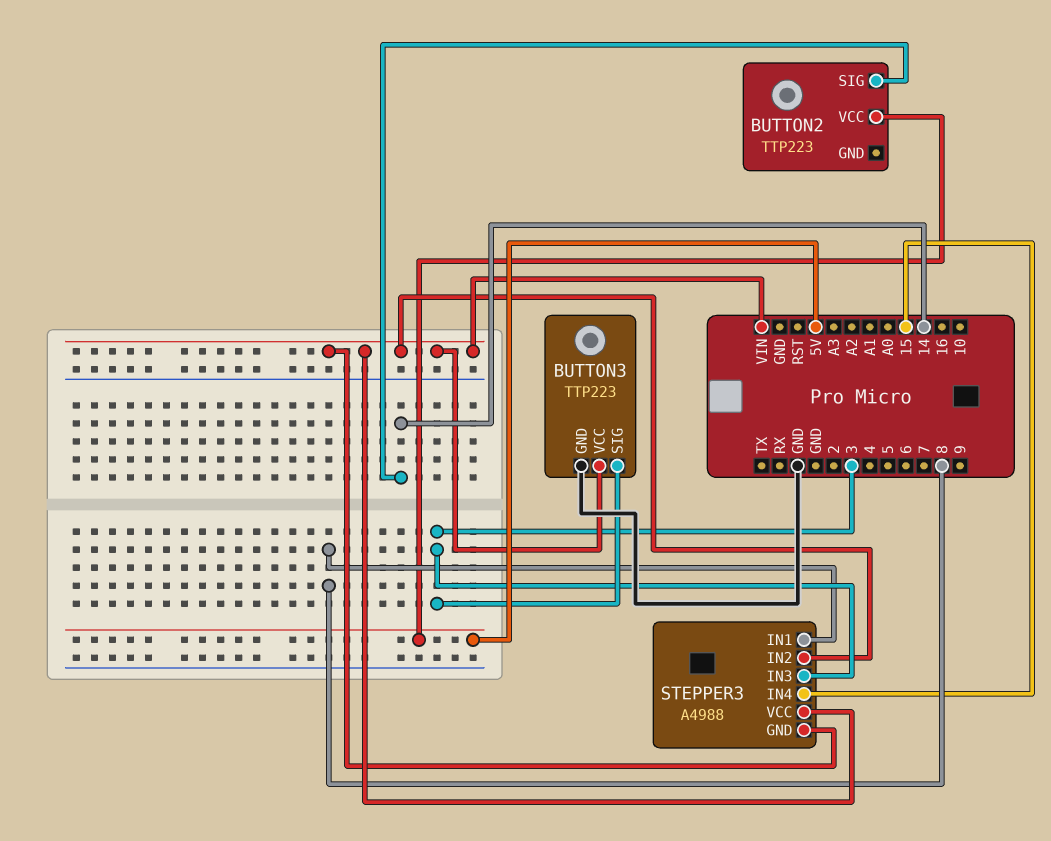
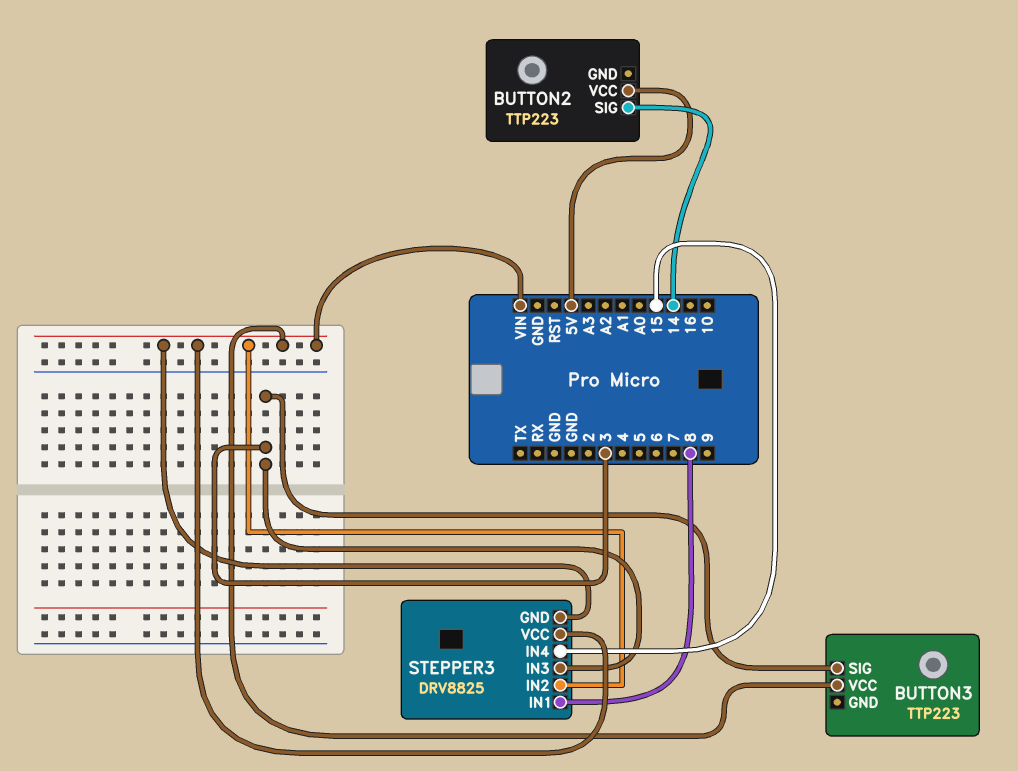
BUTTON3 pin GND: GND -> none
STEPPER3: A4988 -> DRV8825

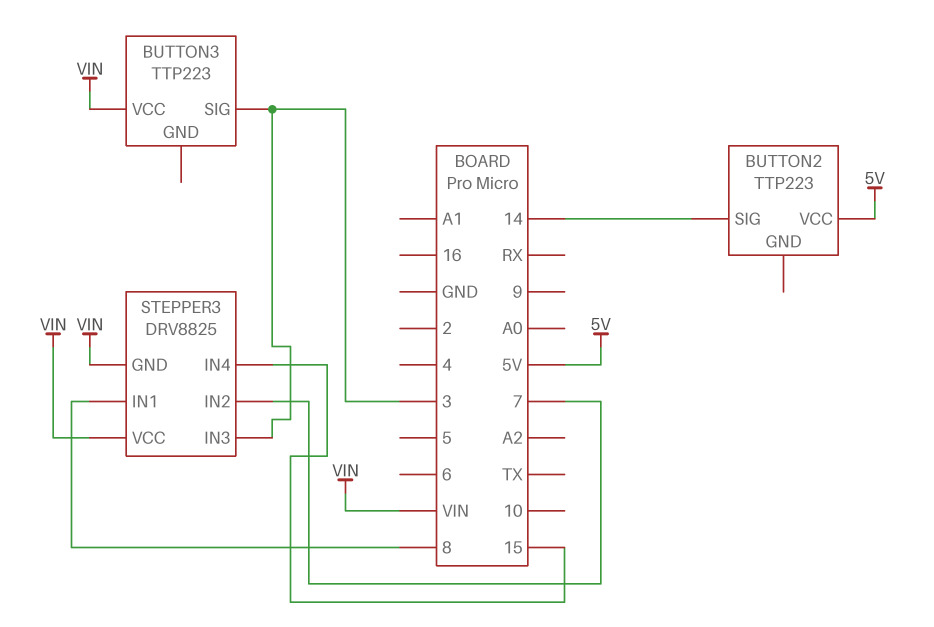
STEPPER3 pin IN2: VIN -> 7

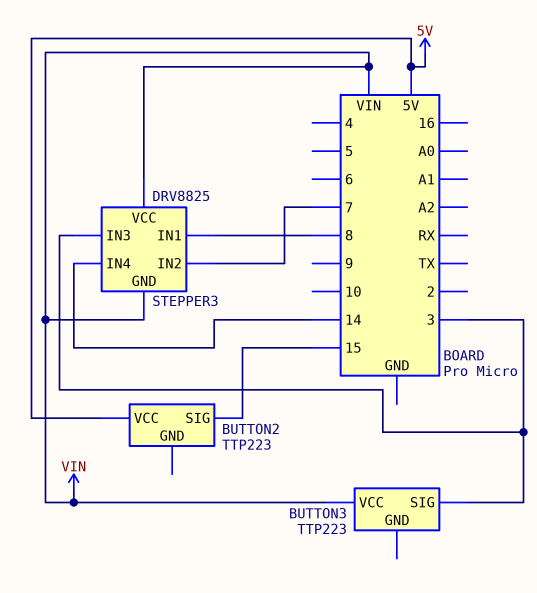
BUTTON2 pin SIG: 14 -> 15
STEPPER3 pin IN4: 15 -> 14

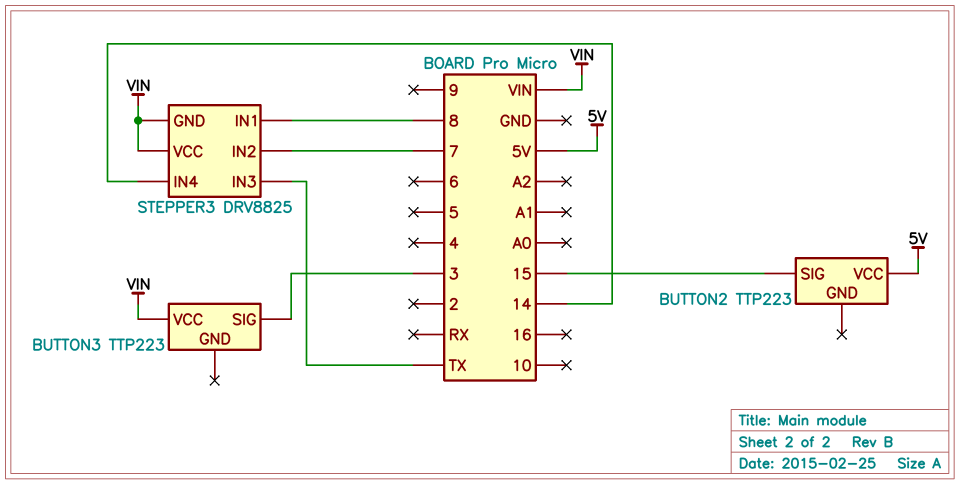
STEPPER3 pin IN3: 3 -> TX

